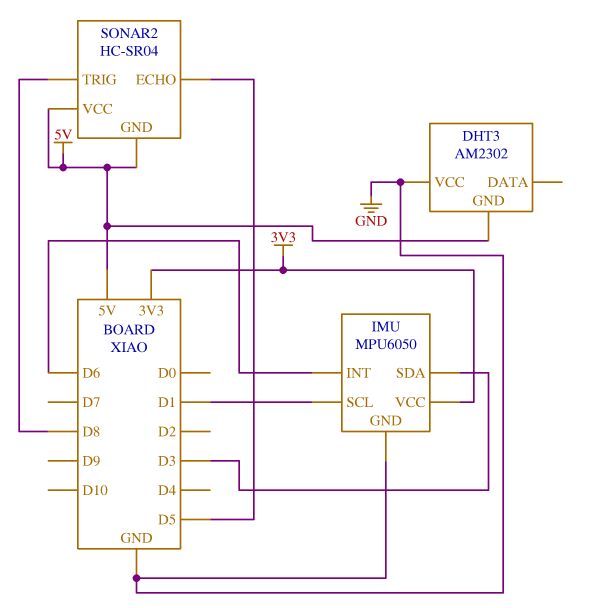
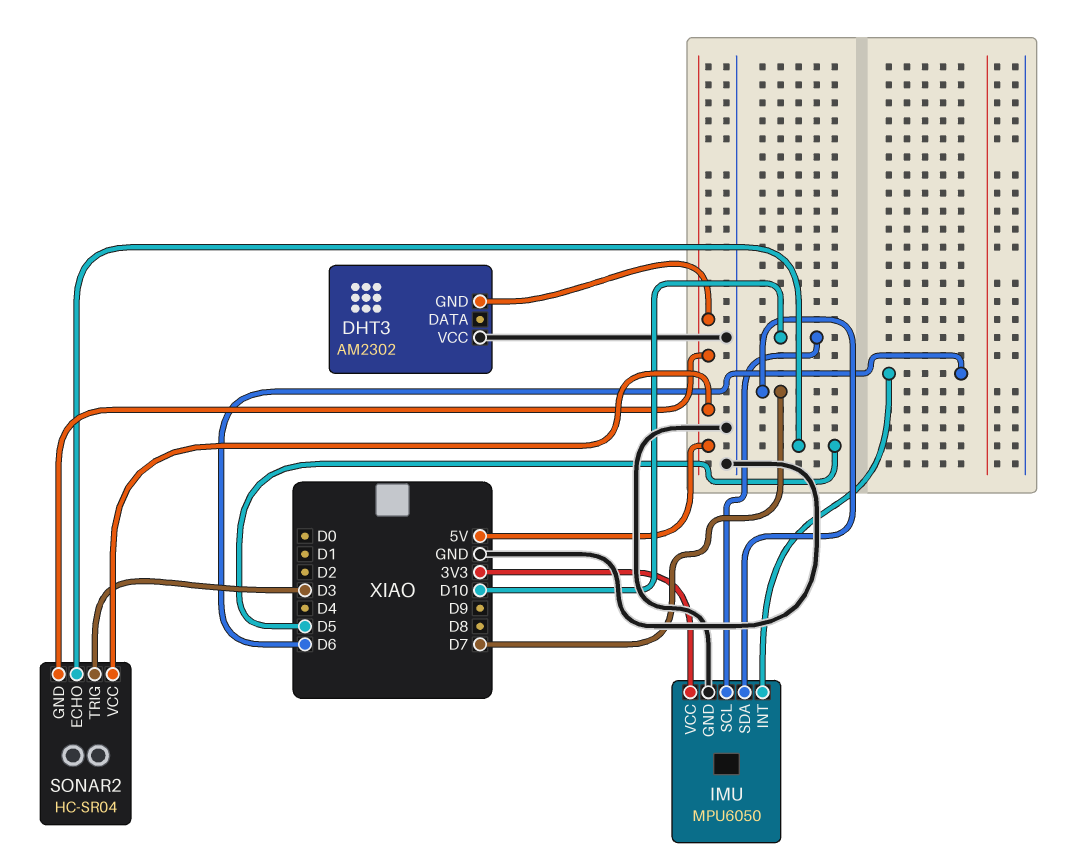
IMU pin SCL: D1 -> D10
IMU pin SDA: D3 -> D7
SONAR2 pin TRIG: D8 -> D3

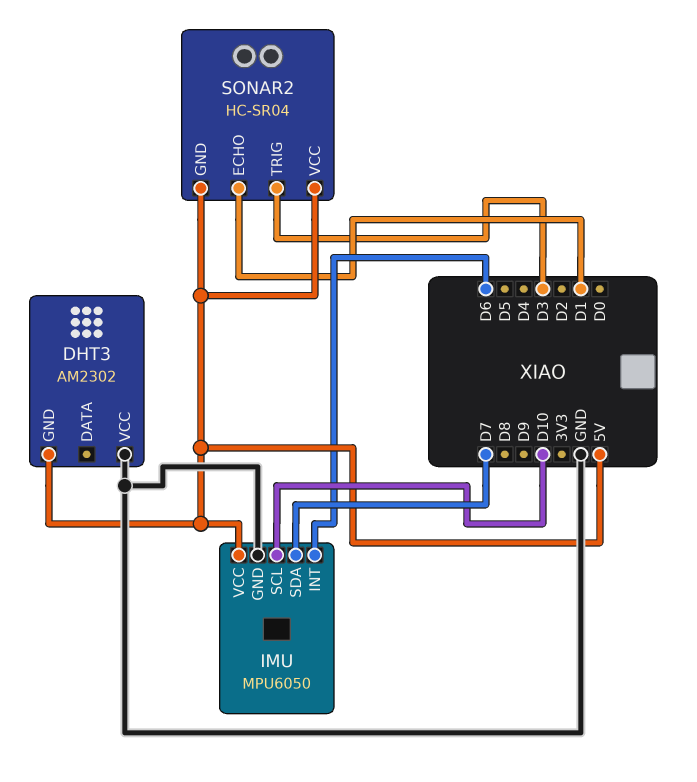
IMU pin VCC: 3V3 -> 5V
SONAR2 pin ECHO: D5 -> D1

